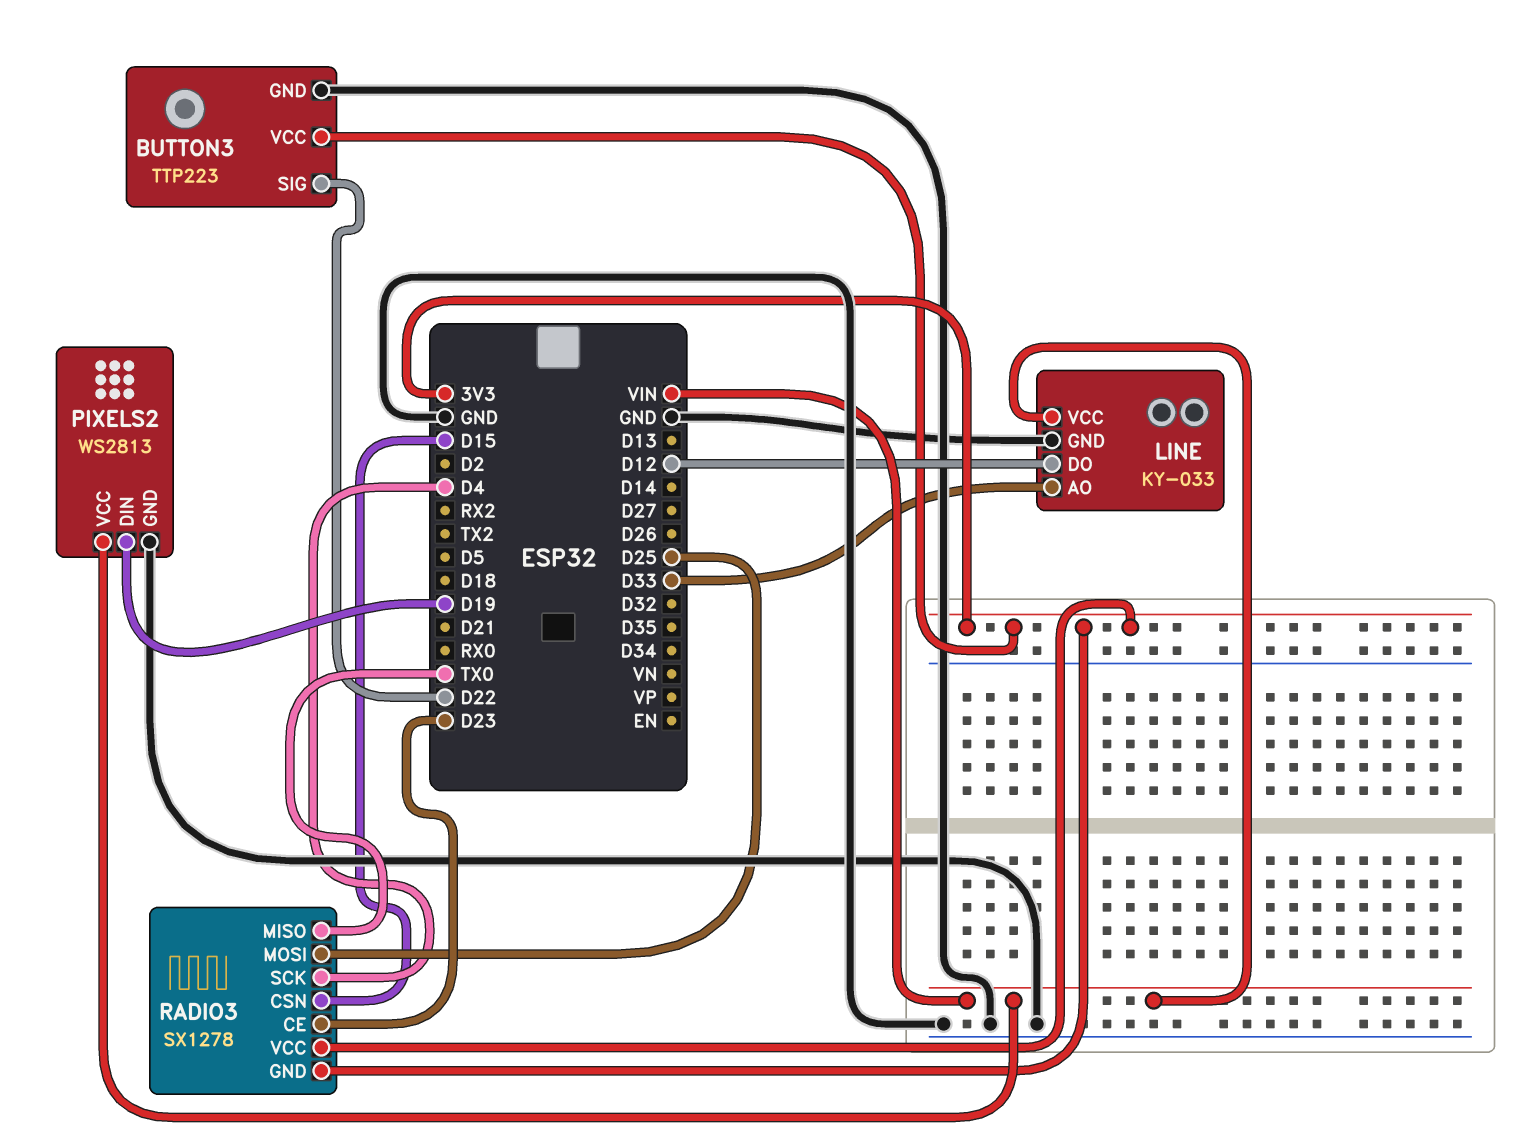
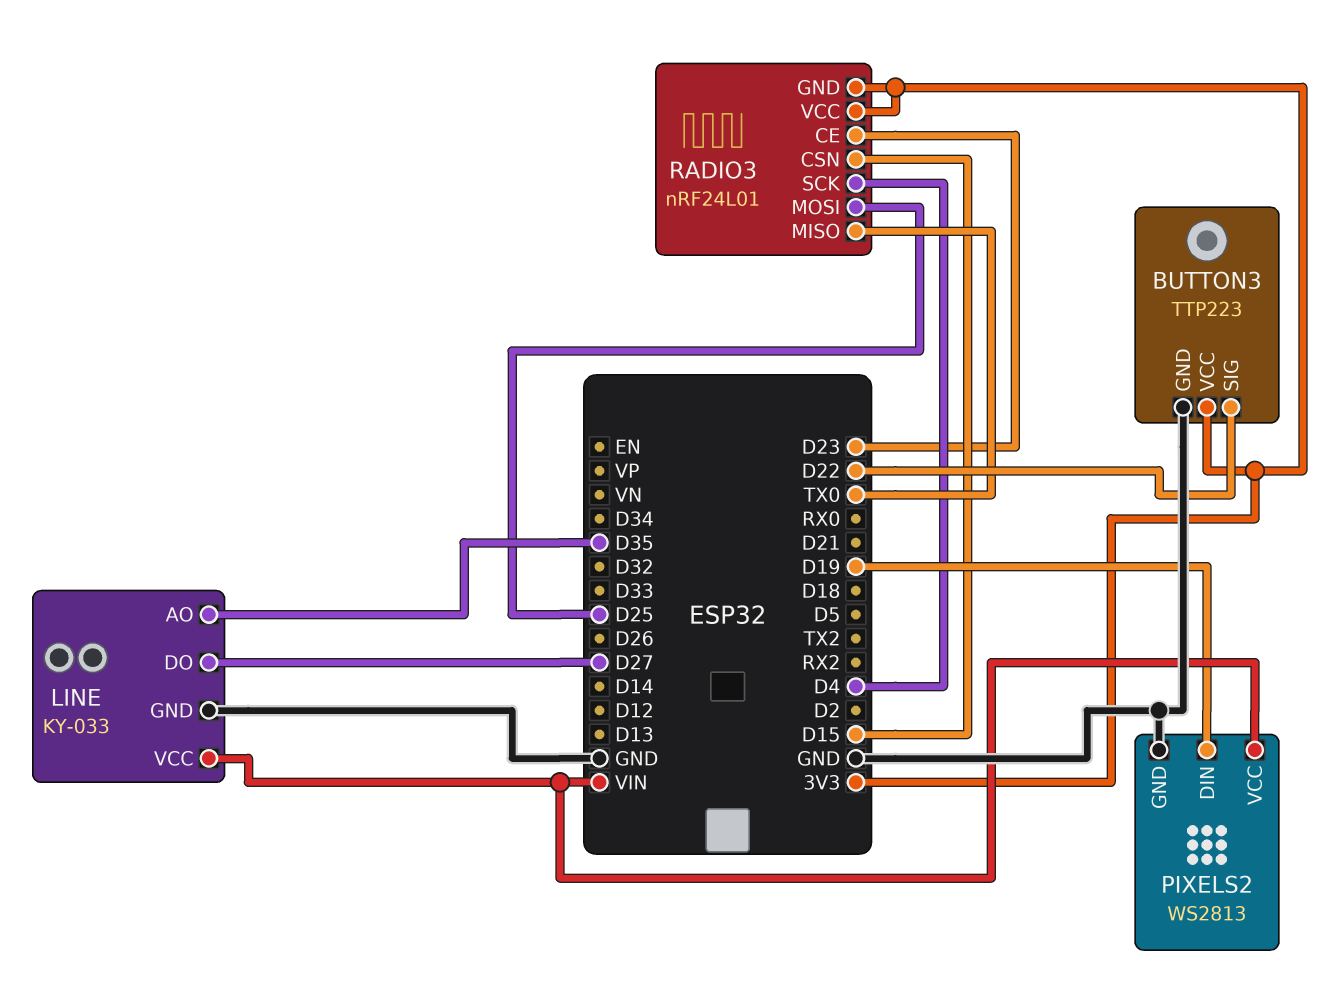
LINE pin AO: D33 -> D35
LINE pin DO: D12 -> D27
RADIO3: SX1278 -> nRF24L01

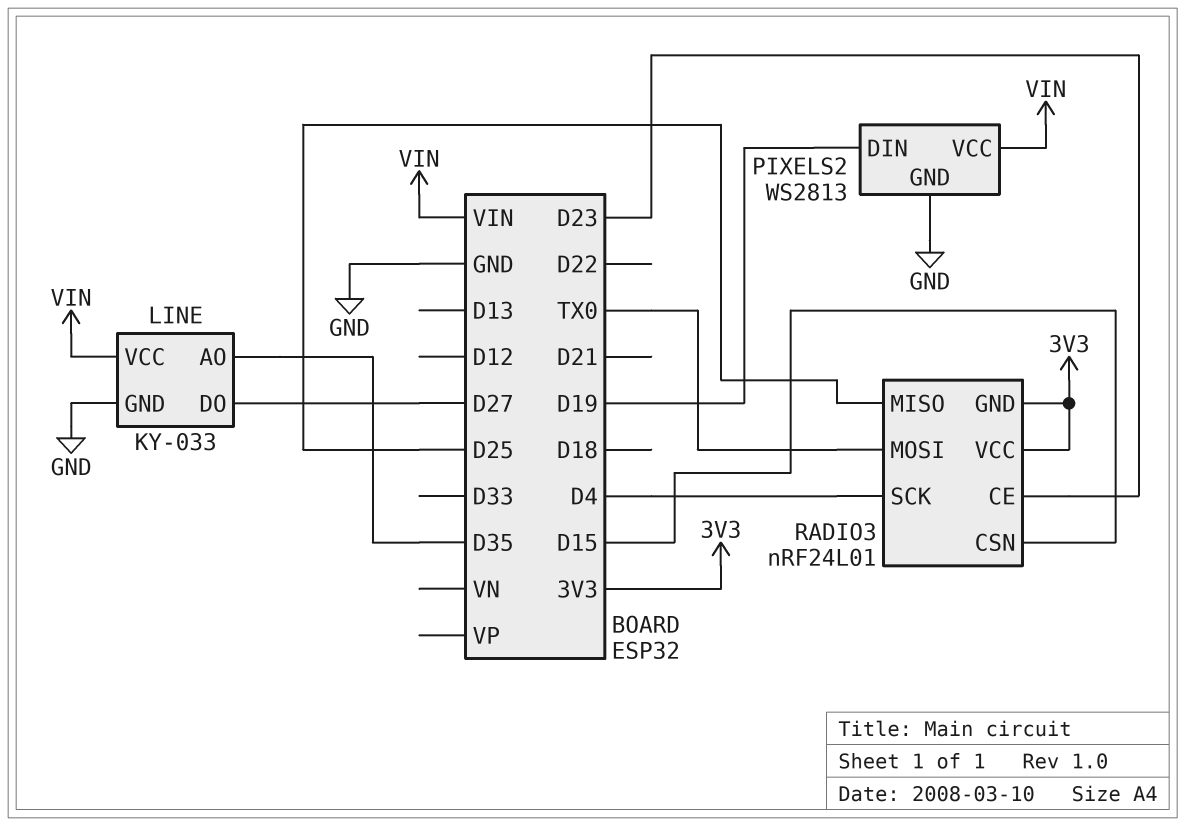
BUTTON3: TTP223 -> none
BUTTON3 pin GND: GND -> none
BUTTON3 pin SIG: D22 -> none
BUTTON3 pin VCC: 3V3 -> none
RADIO3 pin MISO: TX0 -> D25
RADIO3 pin MOSI: D25 -> TX0

